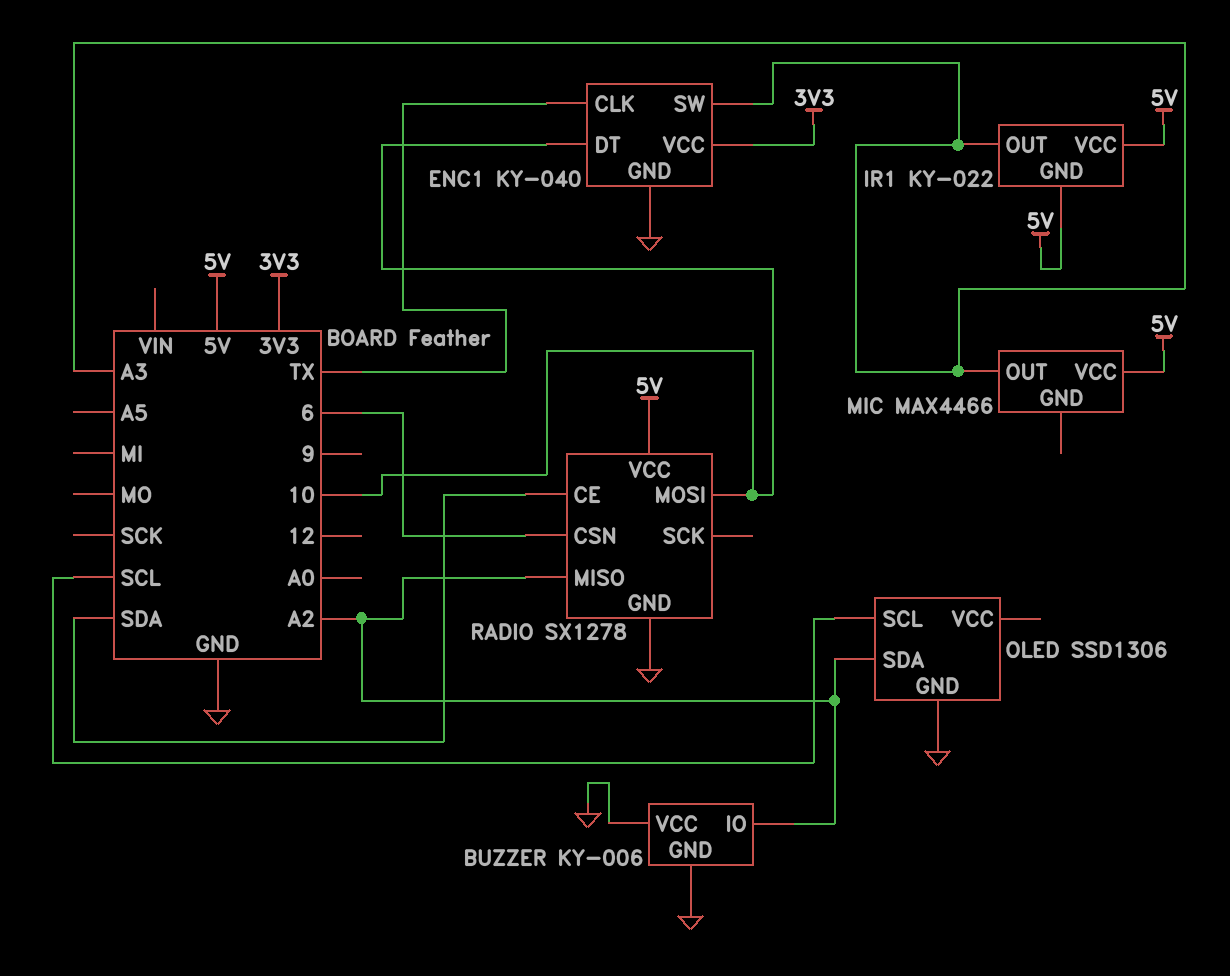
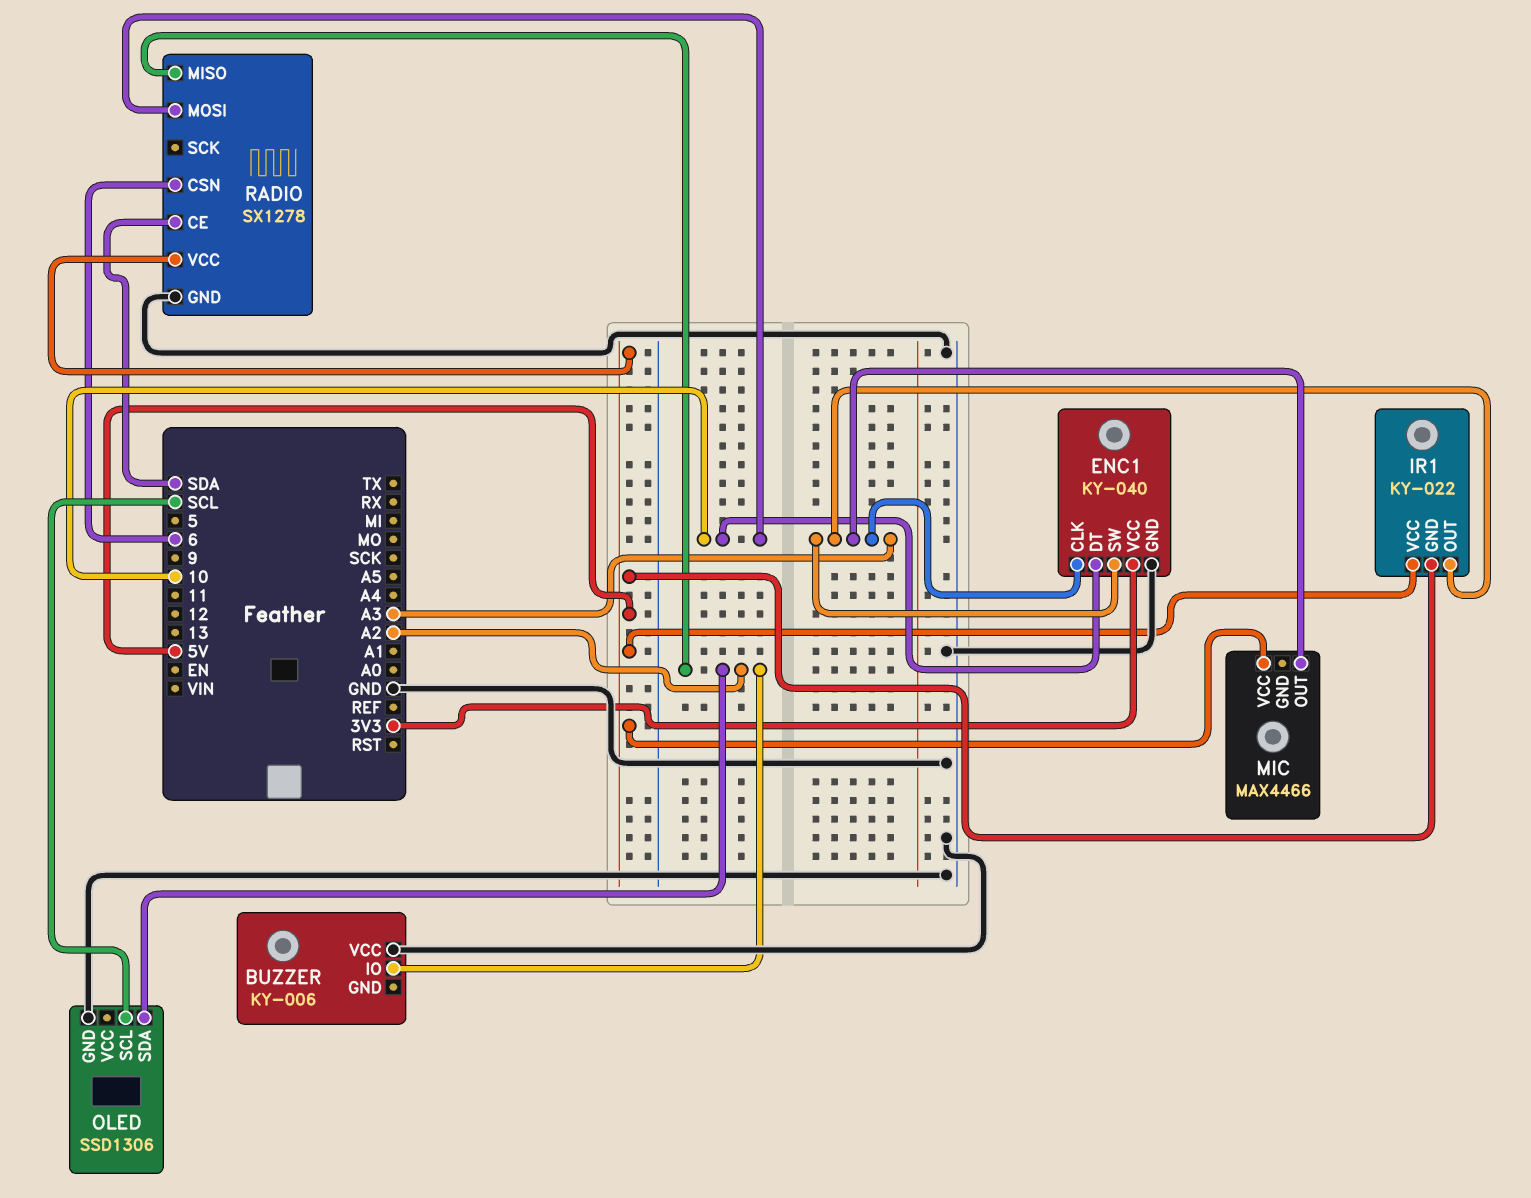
BUZZER pin GND: GND -> none
ENC1 pin CLK: TX -> A3

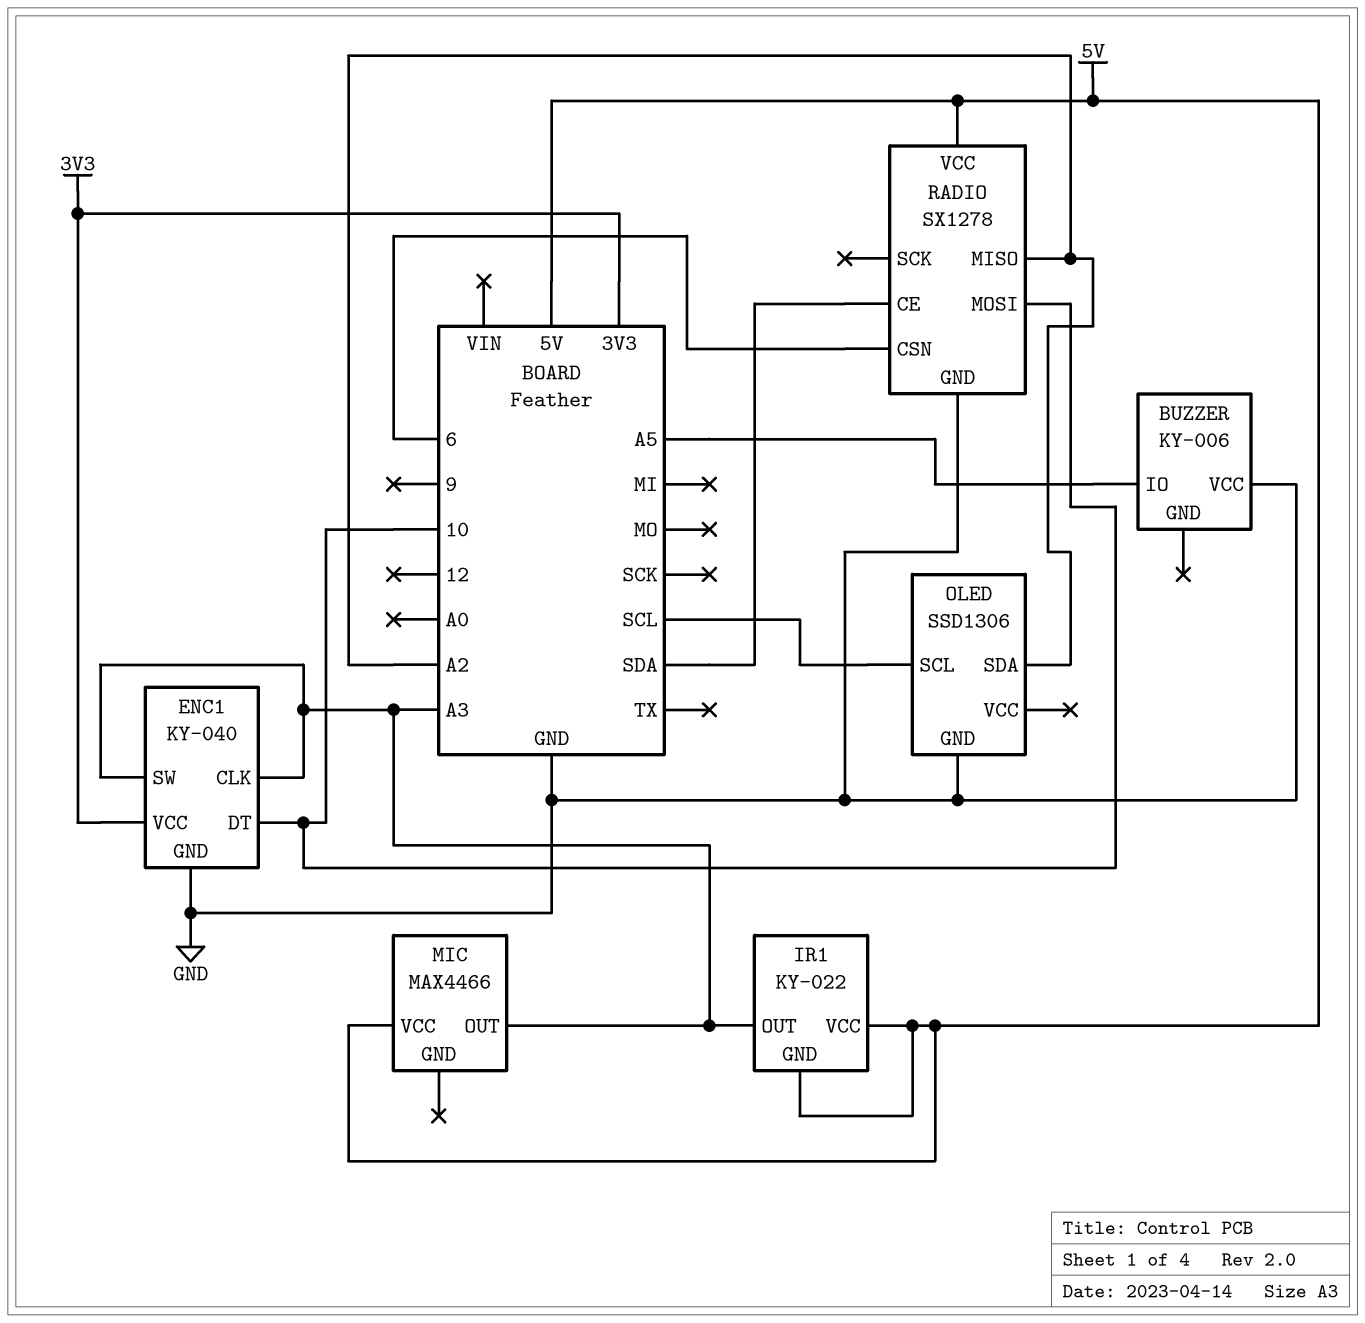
BUZZER pin IO: A2 -> A5

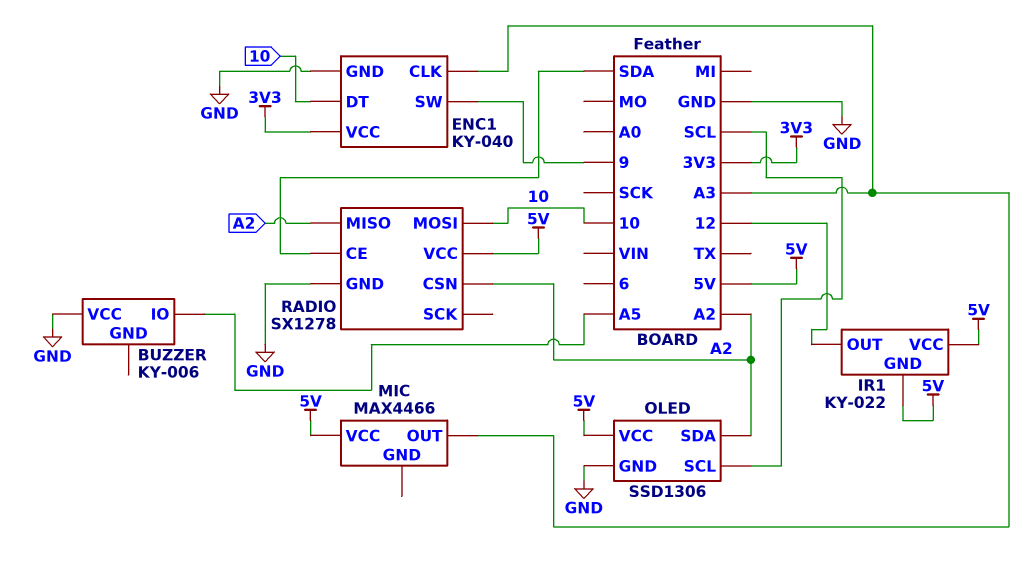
ENC1 pin SW: A3 -> 9
IR1 pin OUT: A3 -> 12
OLED pin VCC: none -> 5V
RADIO pin CSN: 6 -> A2

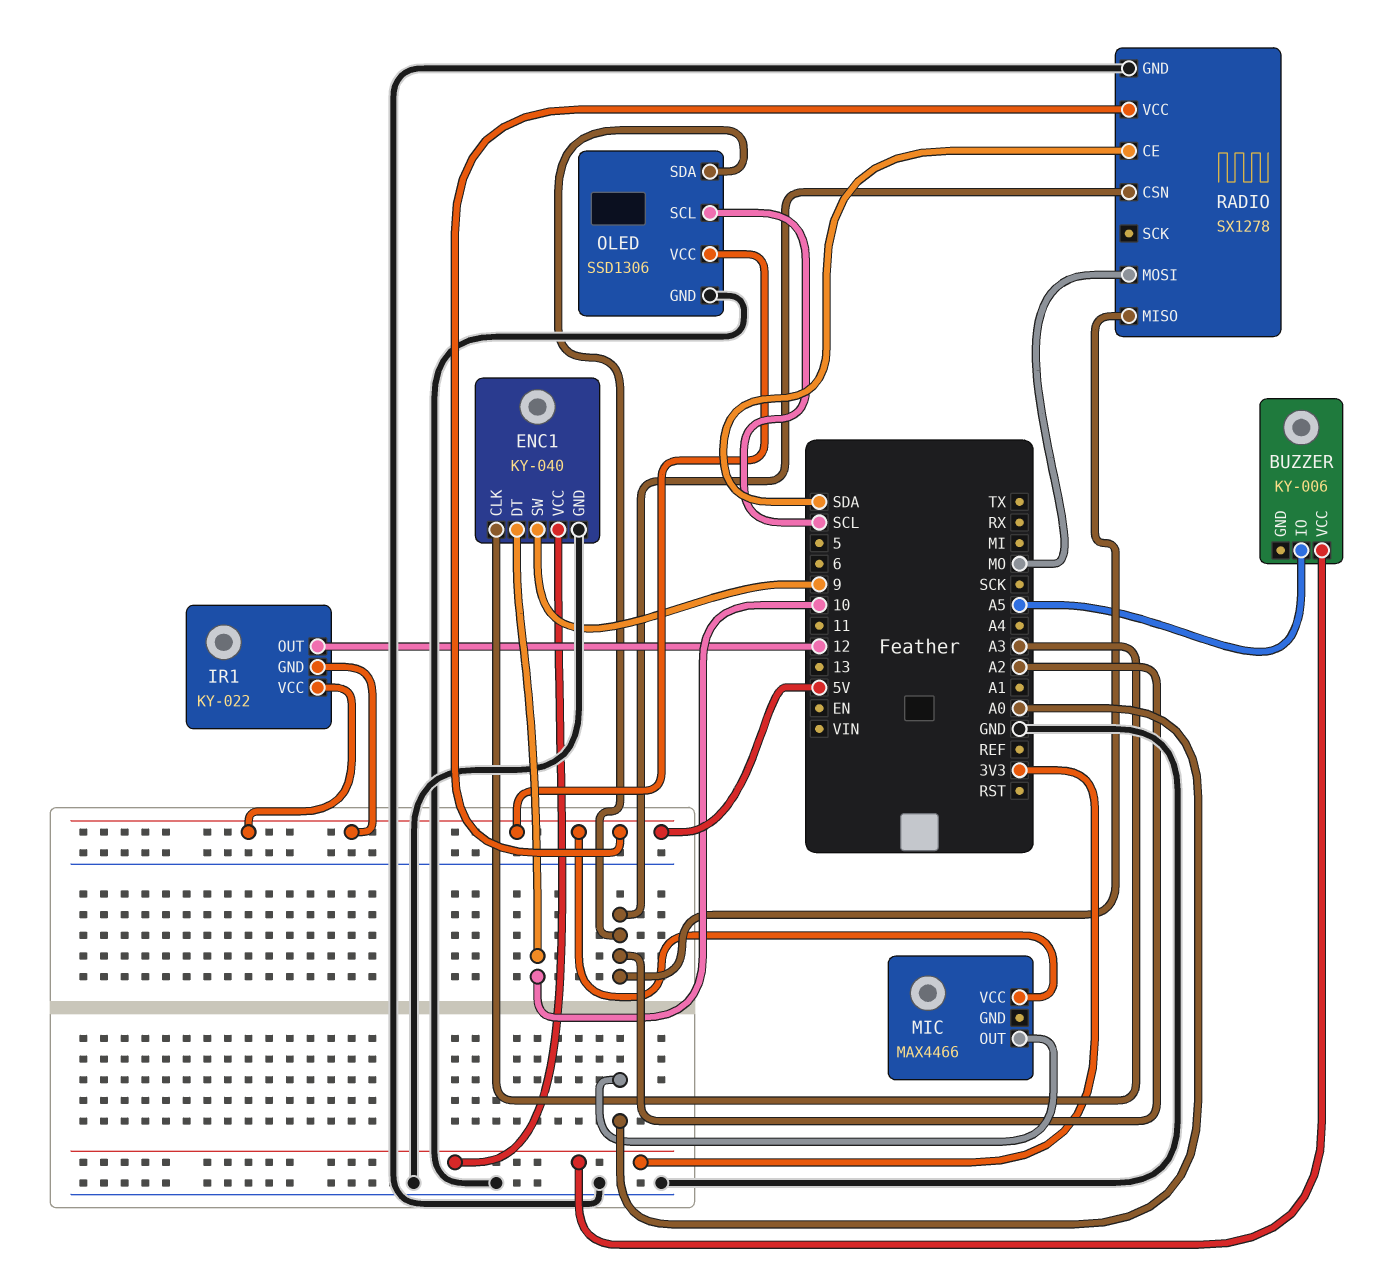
BUZZER pin VCC: GND -> 3V3
MIC pin OUT: A3 -> A0
RADIO pin MOSI: 10 -> MO

